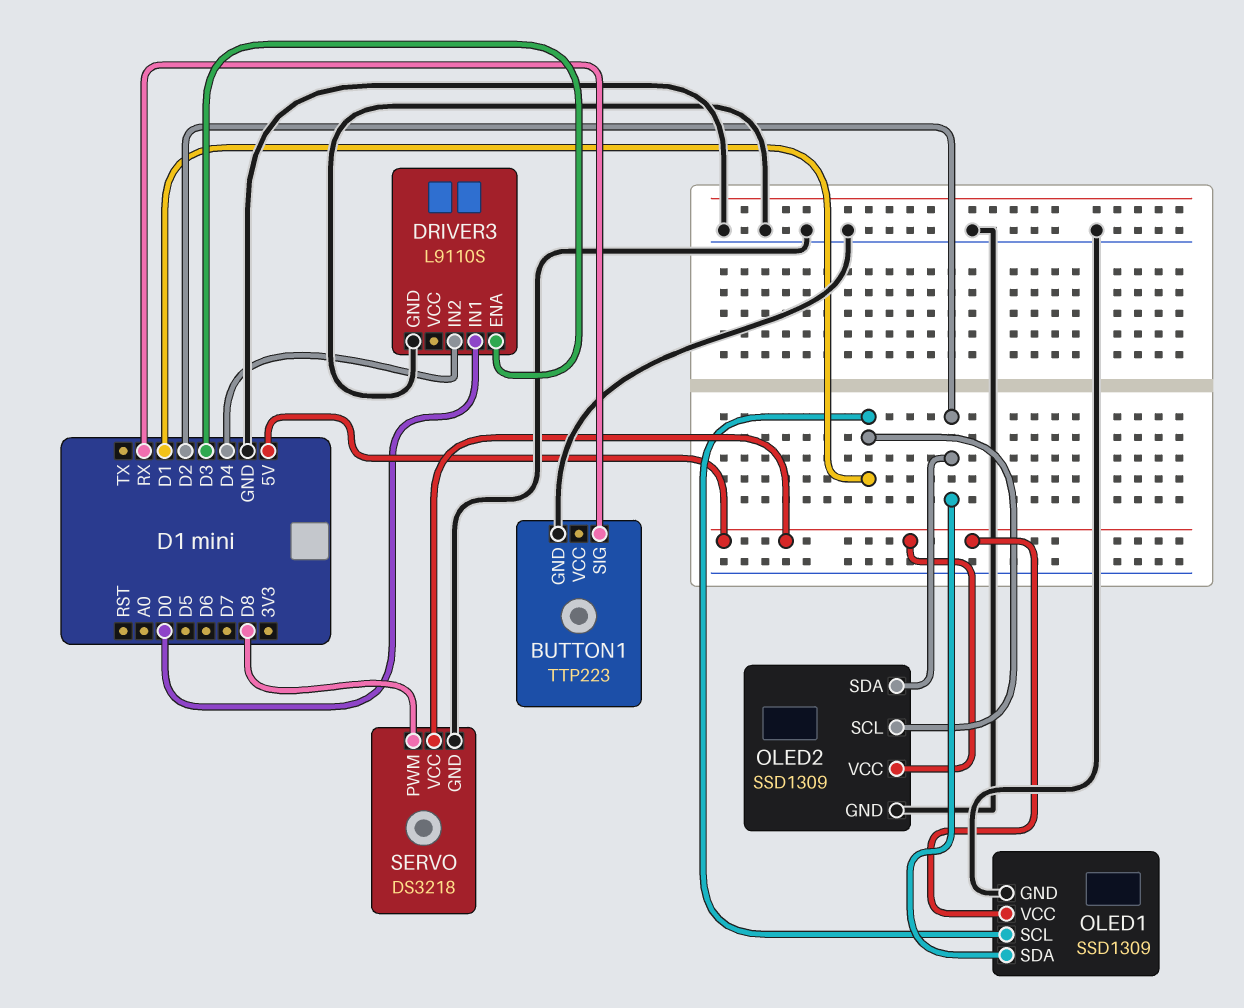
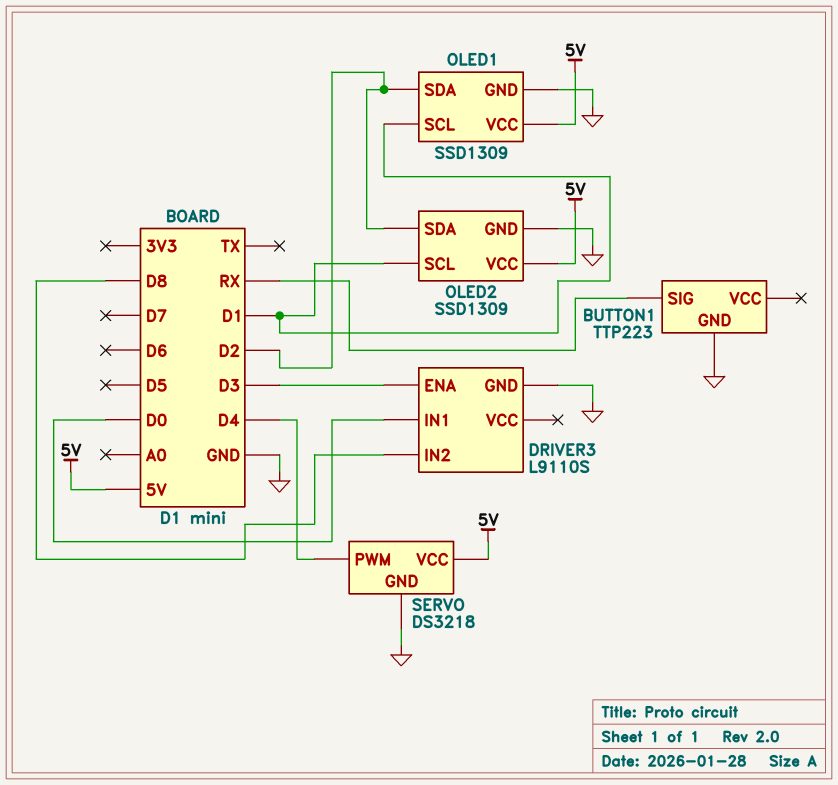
DRIVER3 pin IN2: D4 -> D8
SERVO pin PWM: D8 -> D4

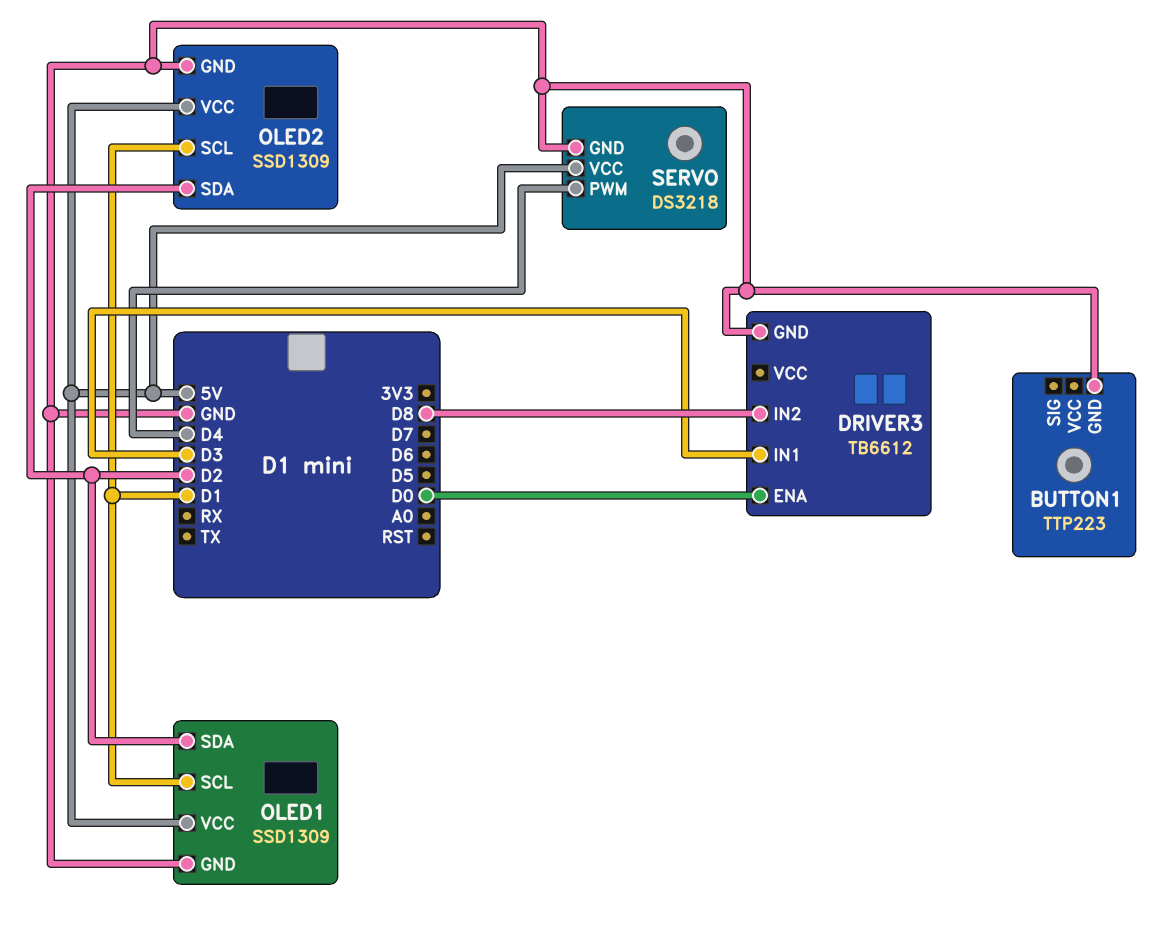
BUTTON1 pin SIG: RX -> none
DRIVER3: L9110S -> TB6612
DRIVER3 pin ENA: D3 -> D0
DRIVER3 pin IN1: D0 -> D3

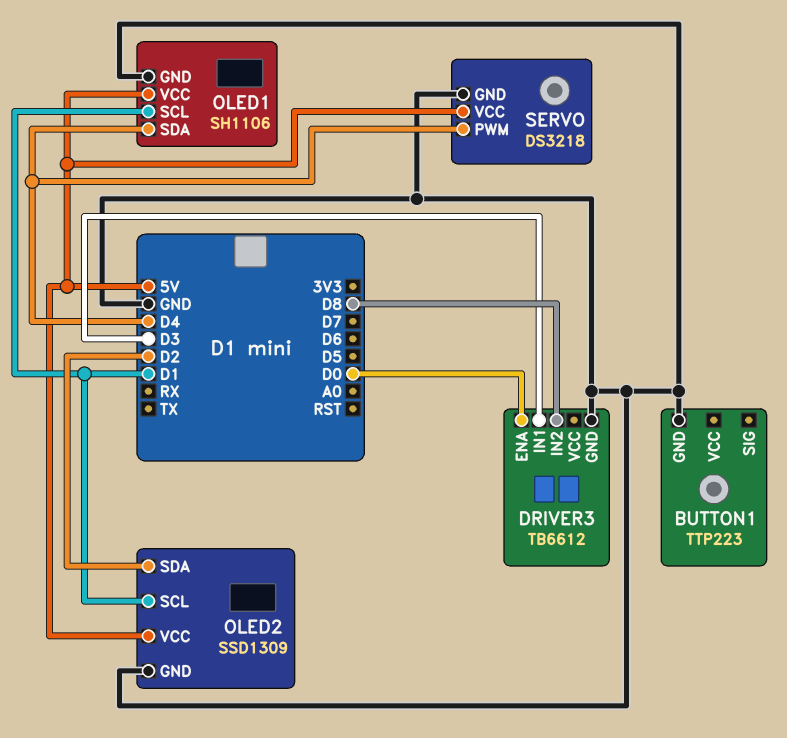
OLED1: SSD1309 -> SH1106
OLED1 pin SDA: D2 -> D4

